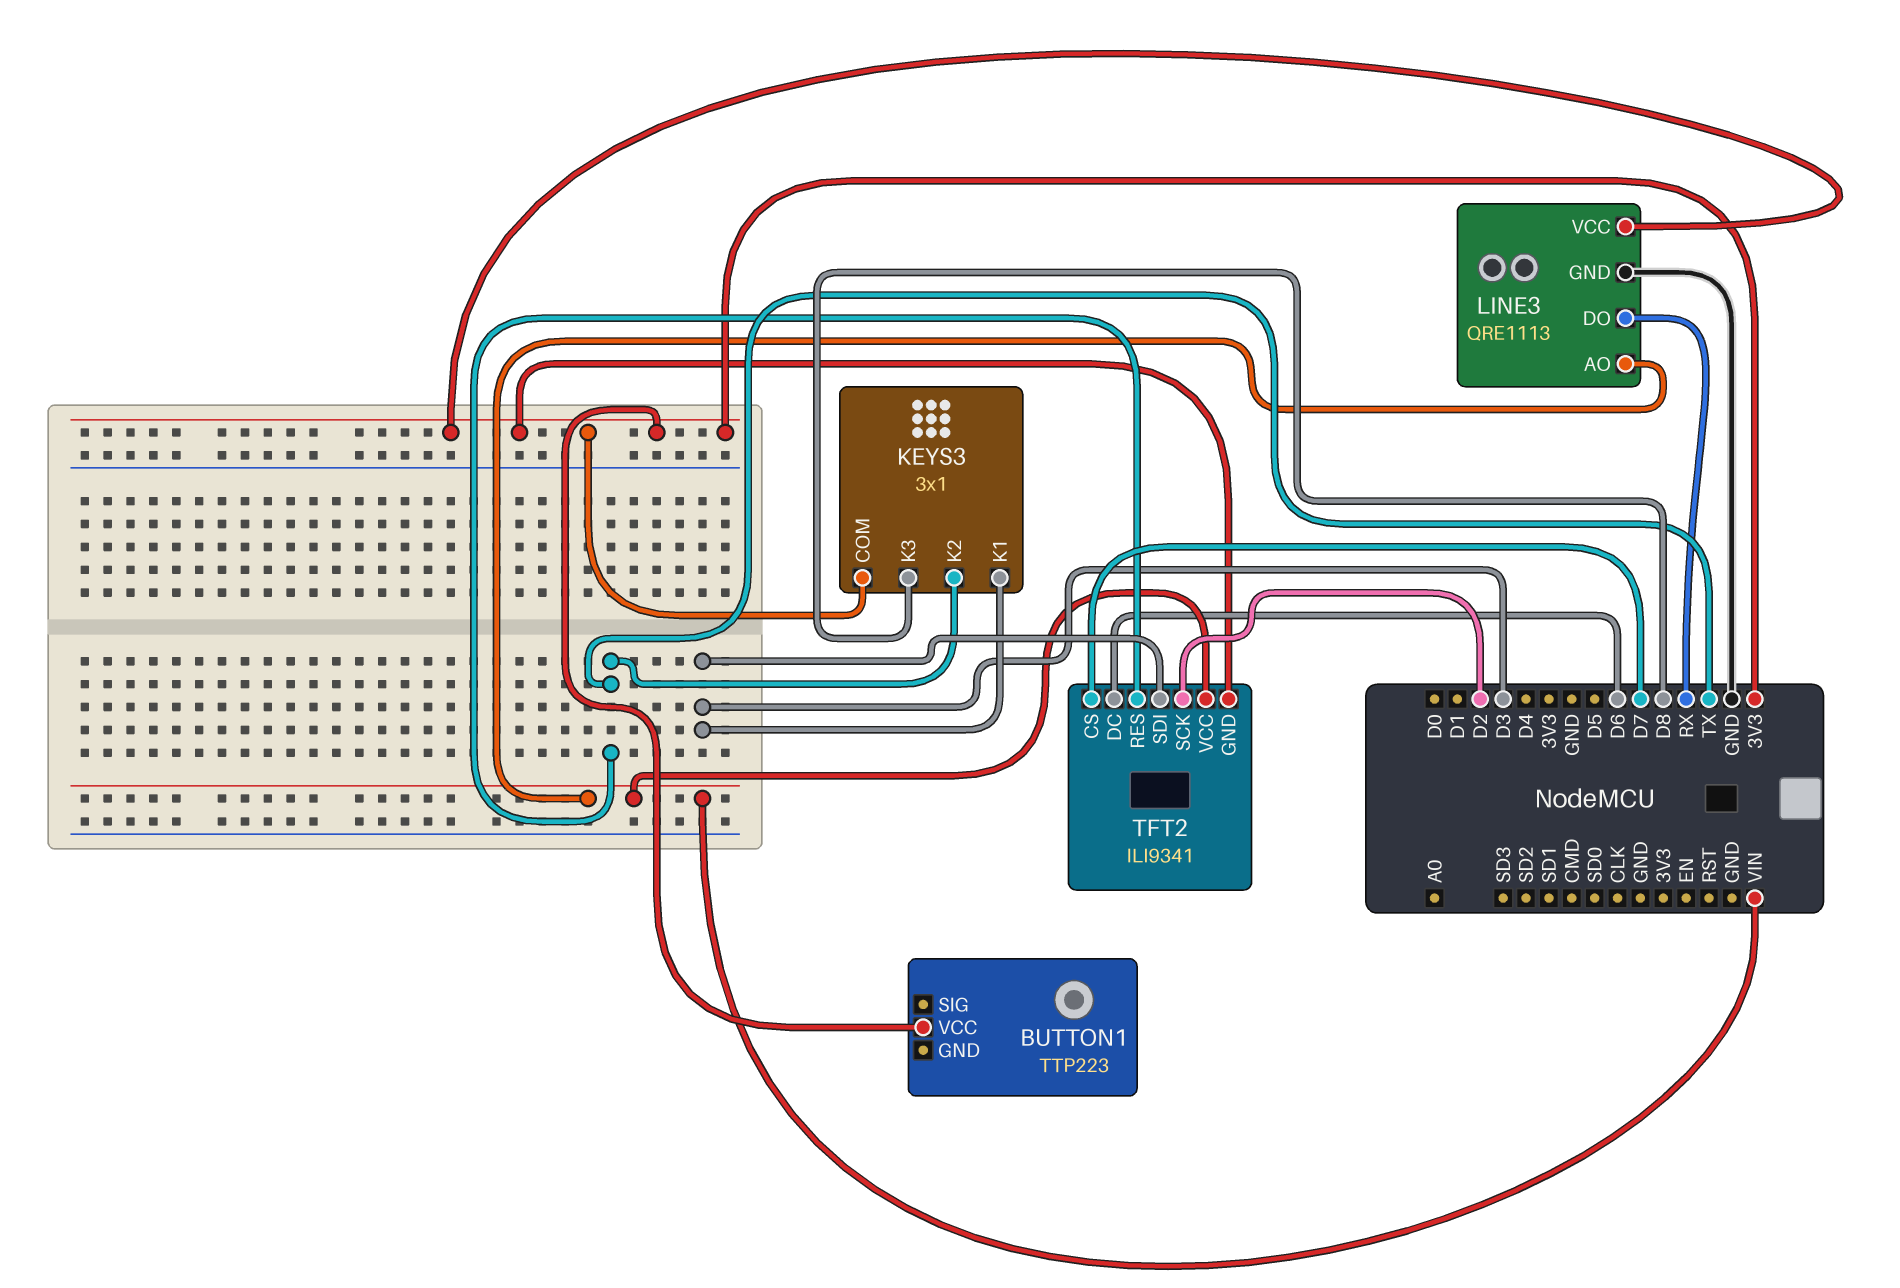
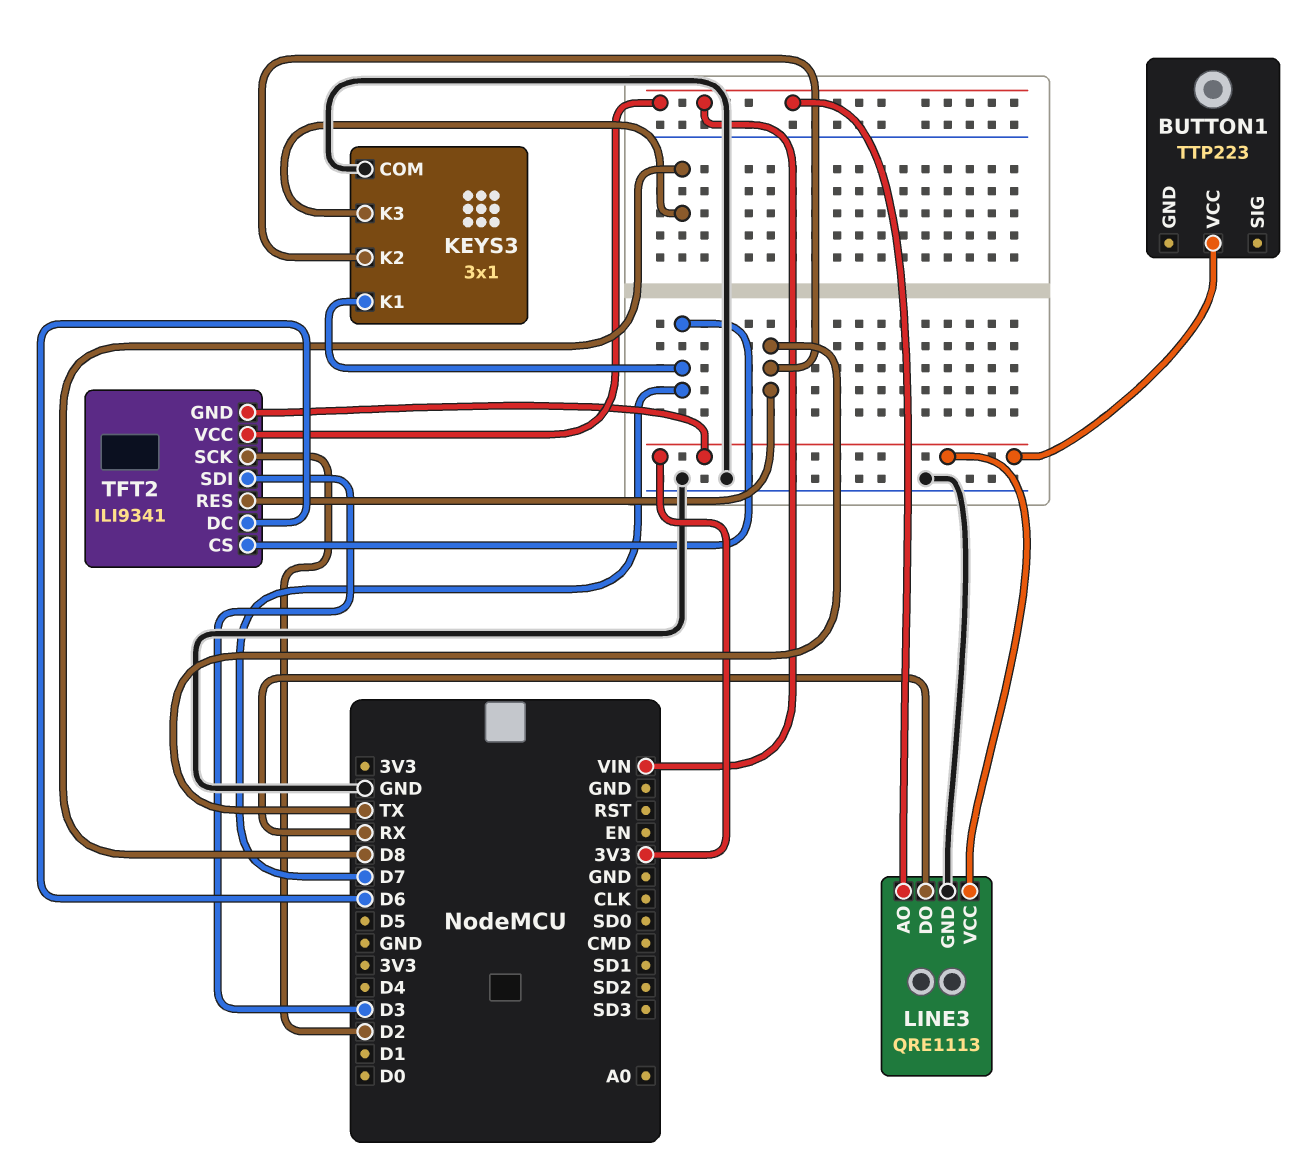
KEYS3 pin COM: 3V3 -> GND
KEYS3 pin K1: D3 -> D7

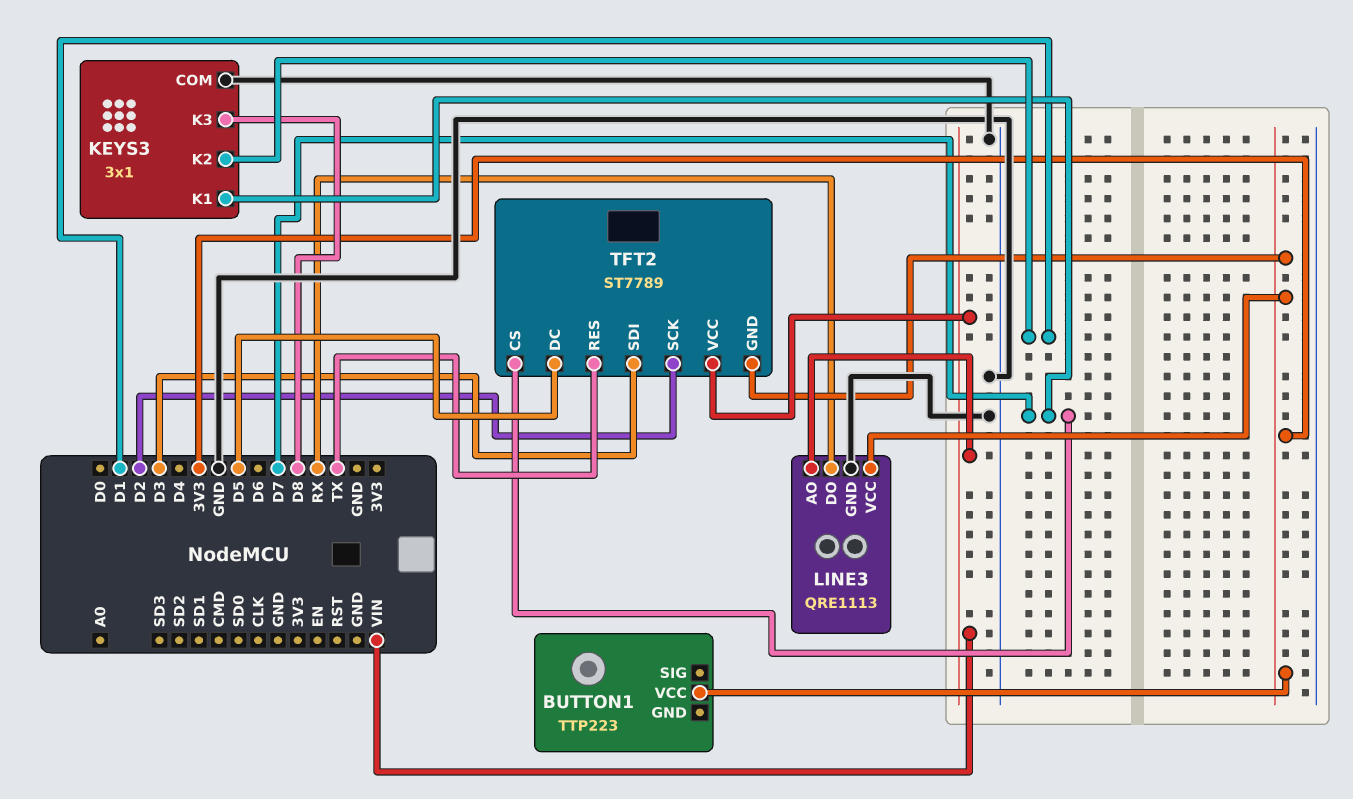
KEYS3 pin K2: TX -> D1
TFT2: ILI9341 -> ST7789
TFT2 pin DC: D6 -> D5

